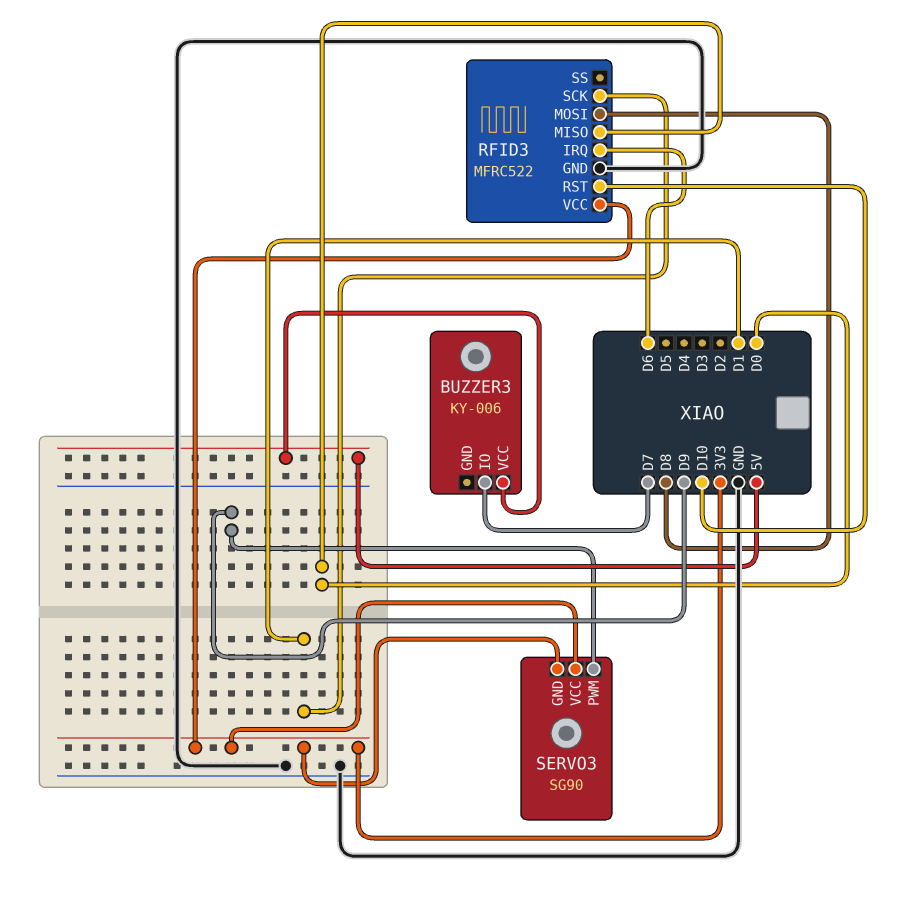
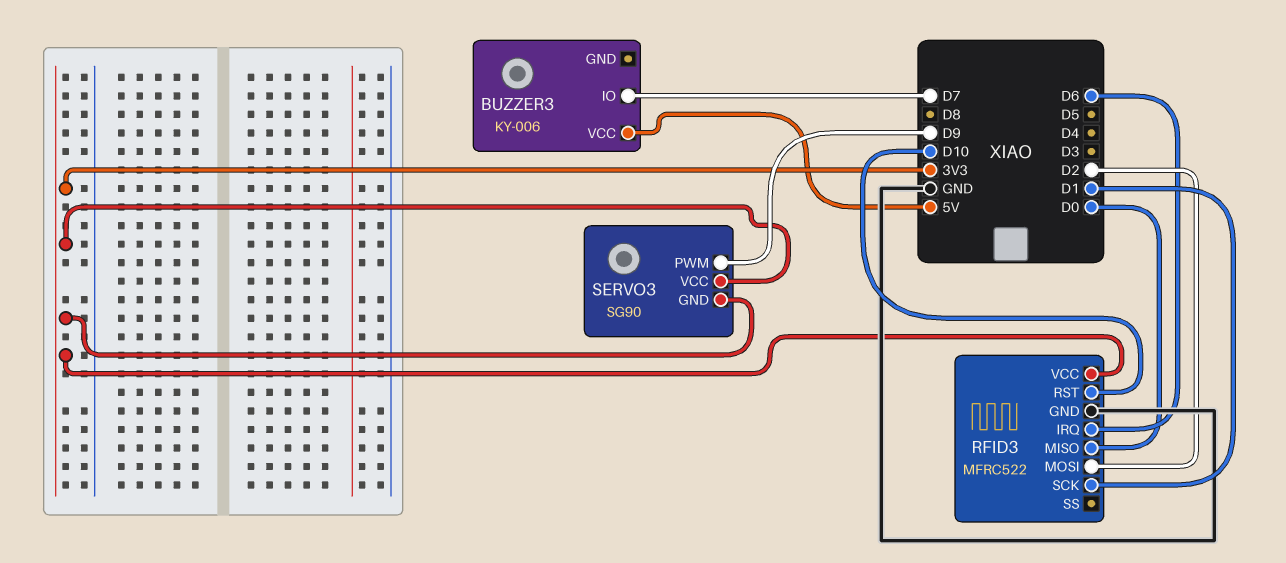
RFID3 pin MOSI: D8 -> D2

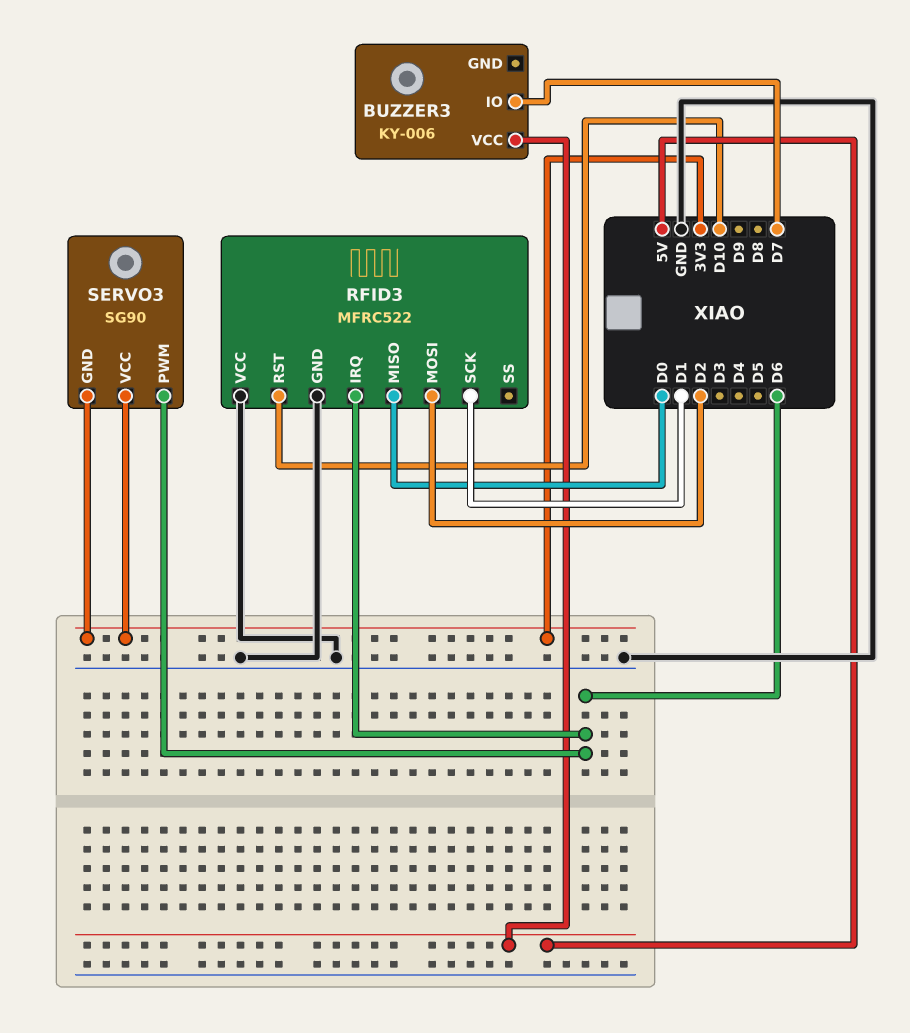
RFID3 pin VCC: 3V3 -> GND
SERVO3 pin PWM: D9 -> D6

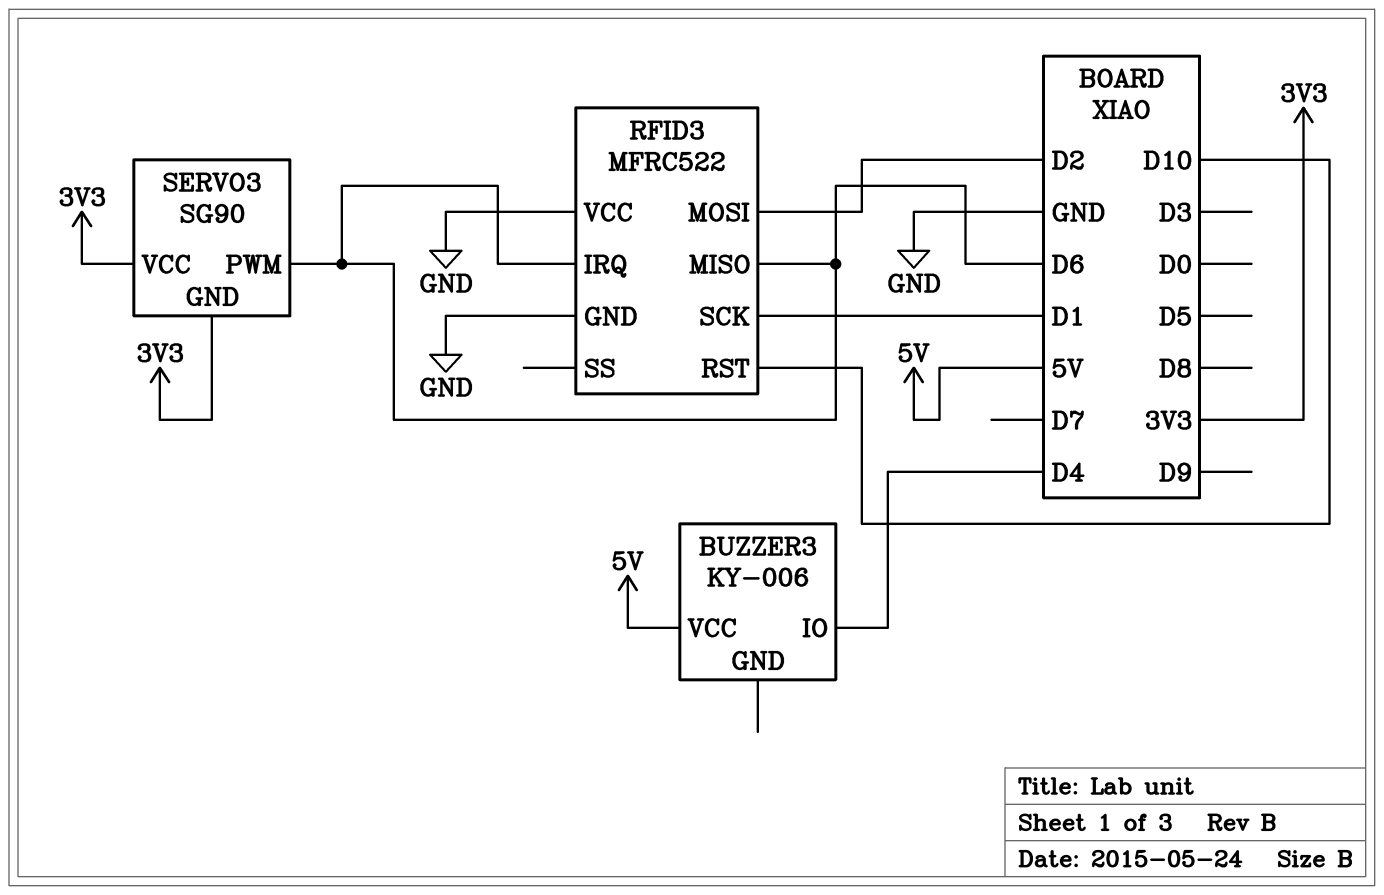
BUZZER3 pin IO: D7 -> D4
RFID3 pin MISO: D0 -> D6

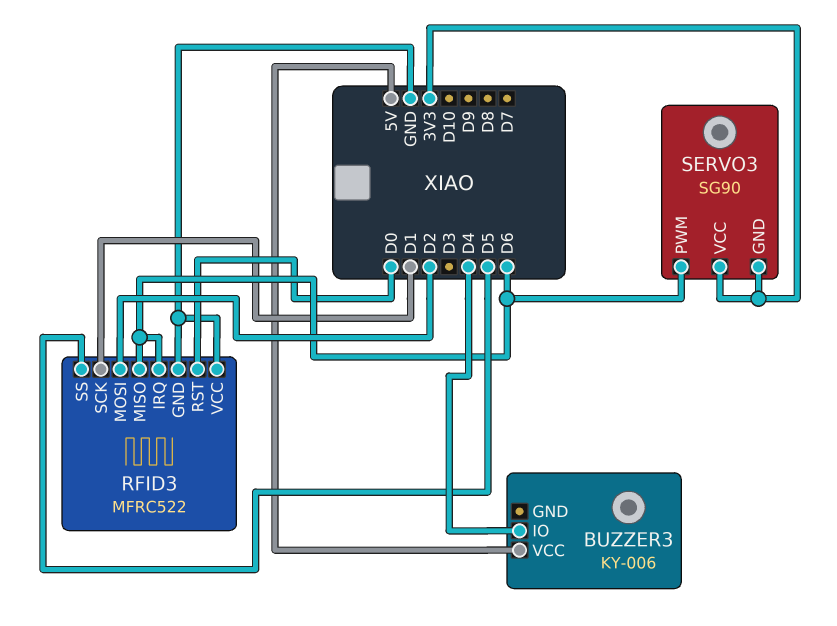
RFID3 pin RST: D10 -> D0
RFID3 pin SS: none -> D5

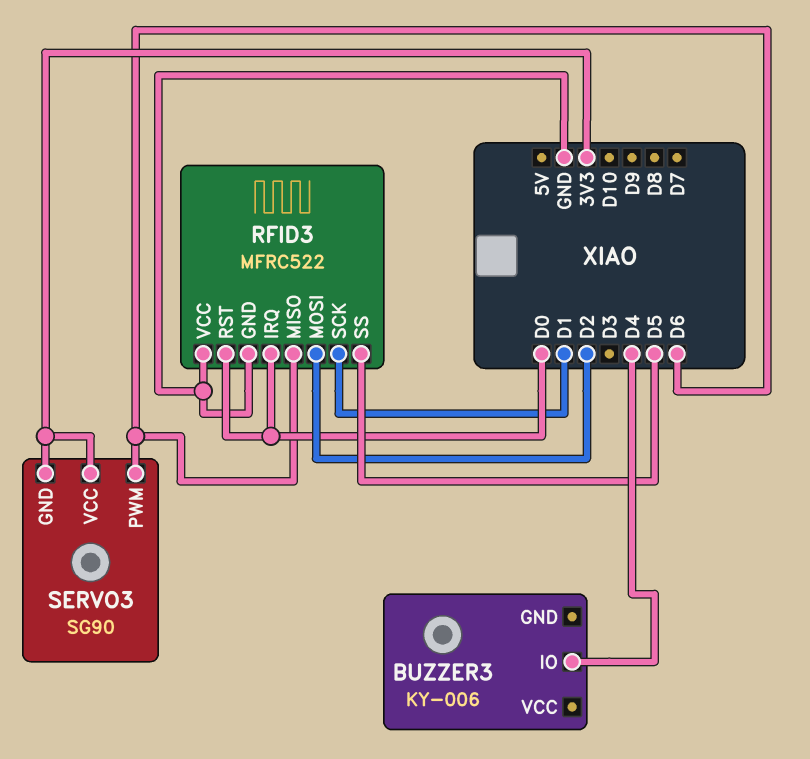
BUZZER3 pin VCC: 5V -> none
RFID3 pin IRQ: D6 -> D0

